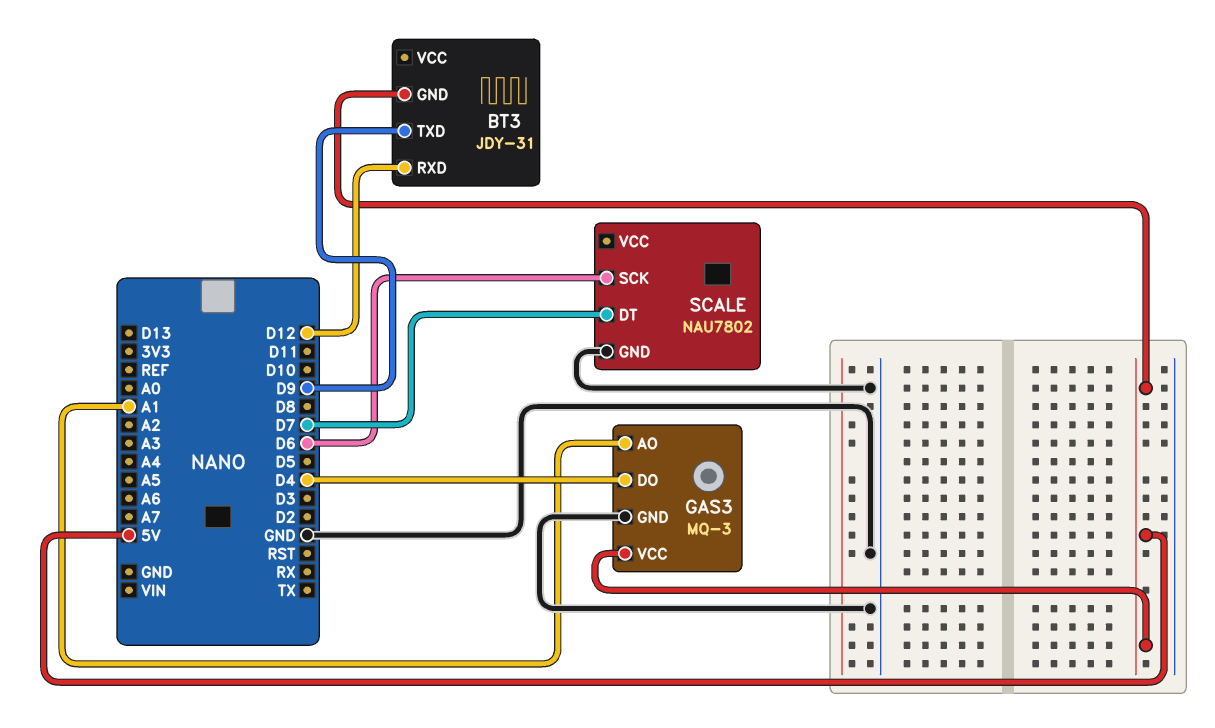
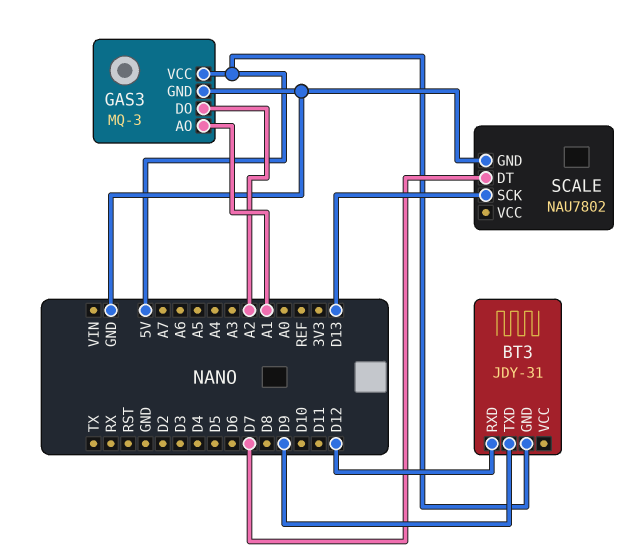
GAS3 pin DO: D4 -> A2
SCALE pin SCK: D6 -> D13

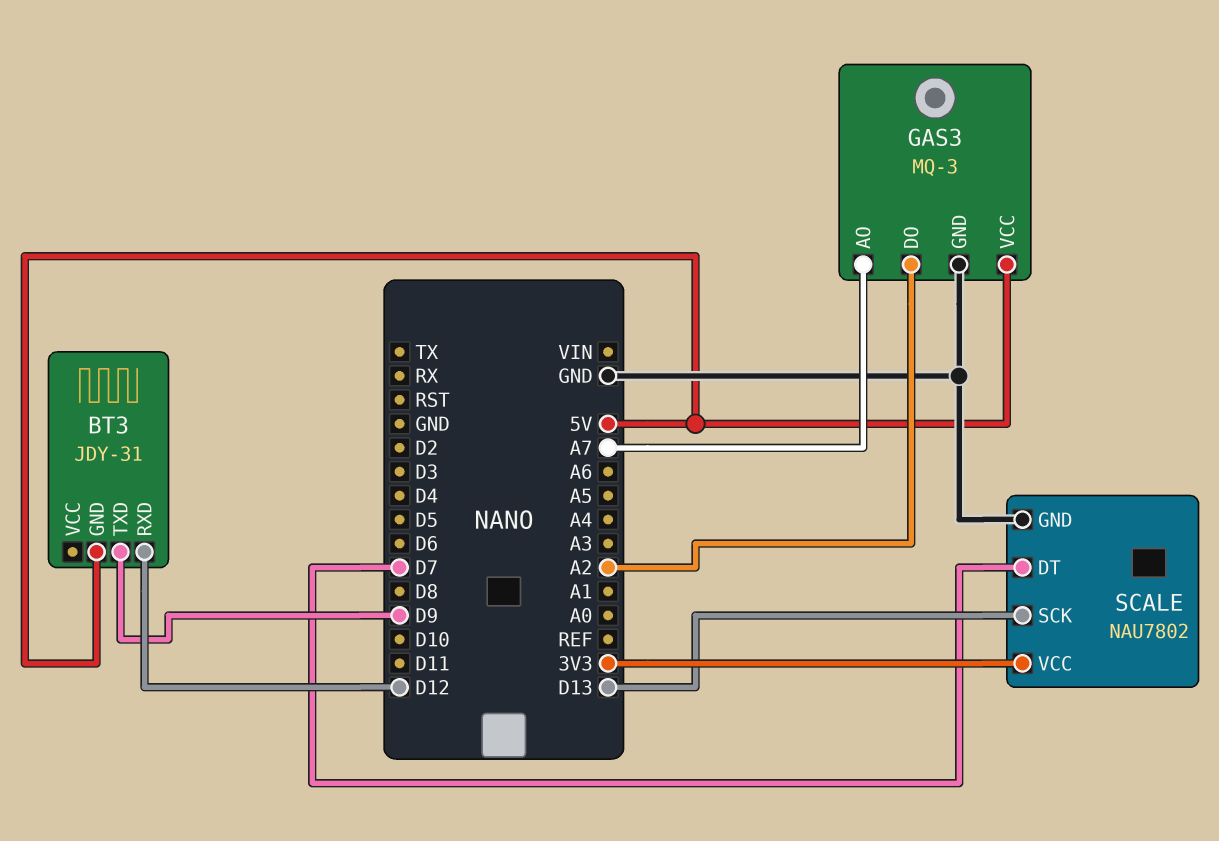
GAS3 pin AO: A1 -> A7
SCALE pin VCC: none -> 3V3

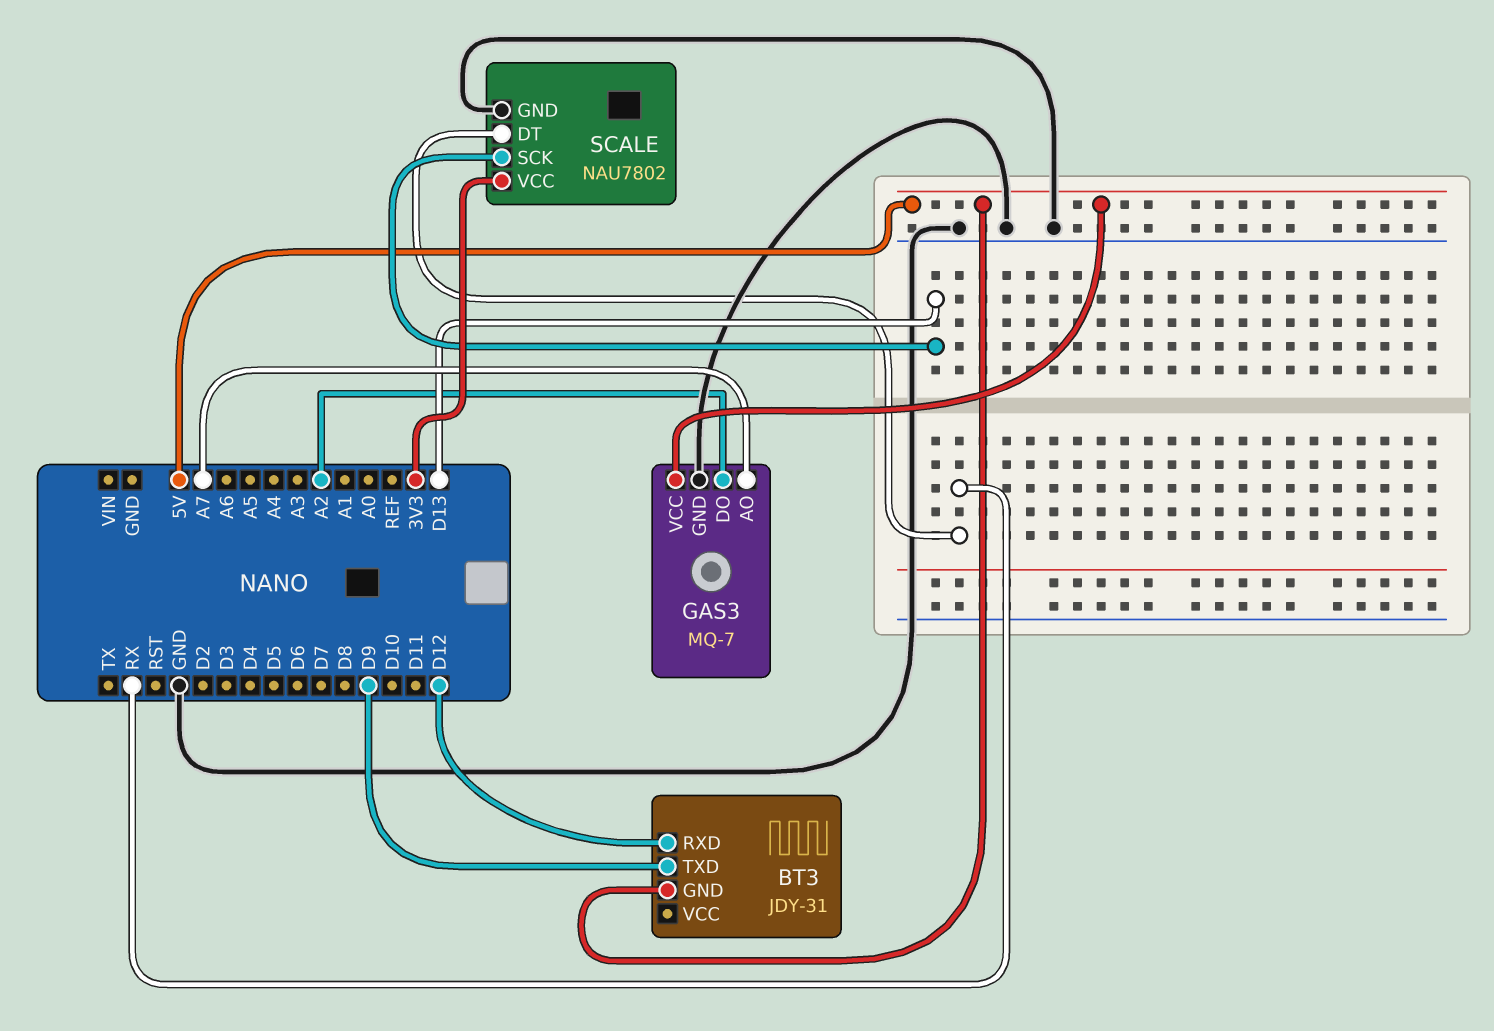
GAS3: MQ-3 -> MQ-7
SCALE pin DT: D7 -> RX

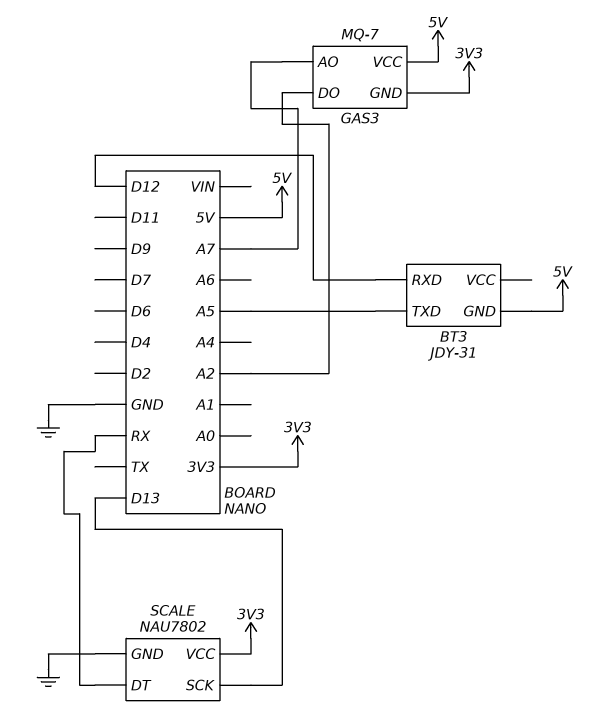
BT3 pin TXD: D9 -> A5
GAS3 pin GND: GND -> 3V3

